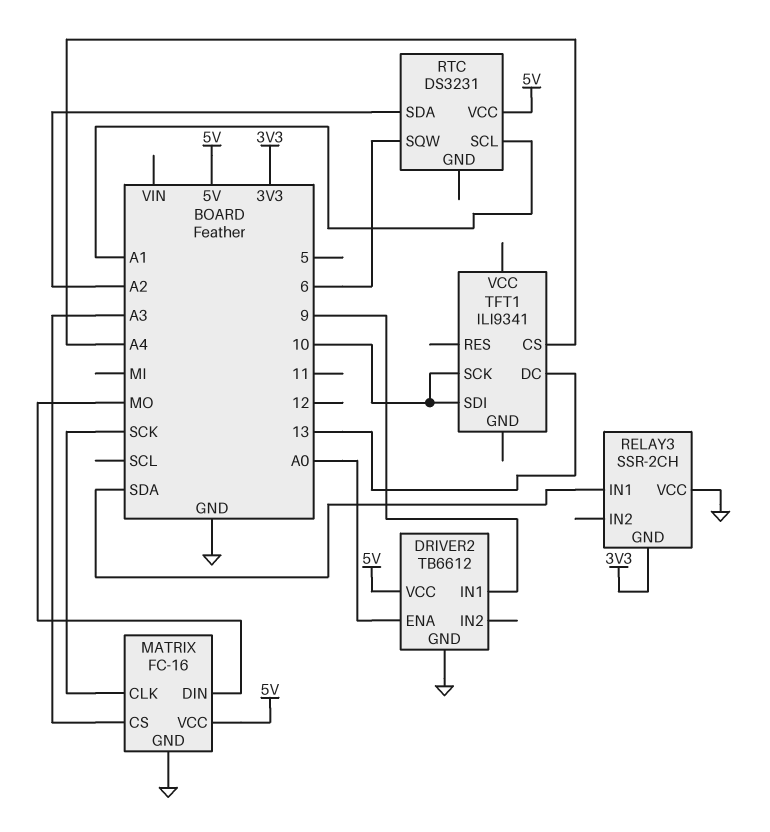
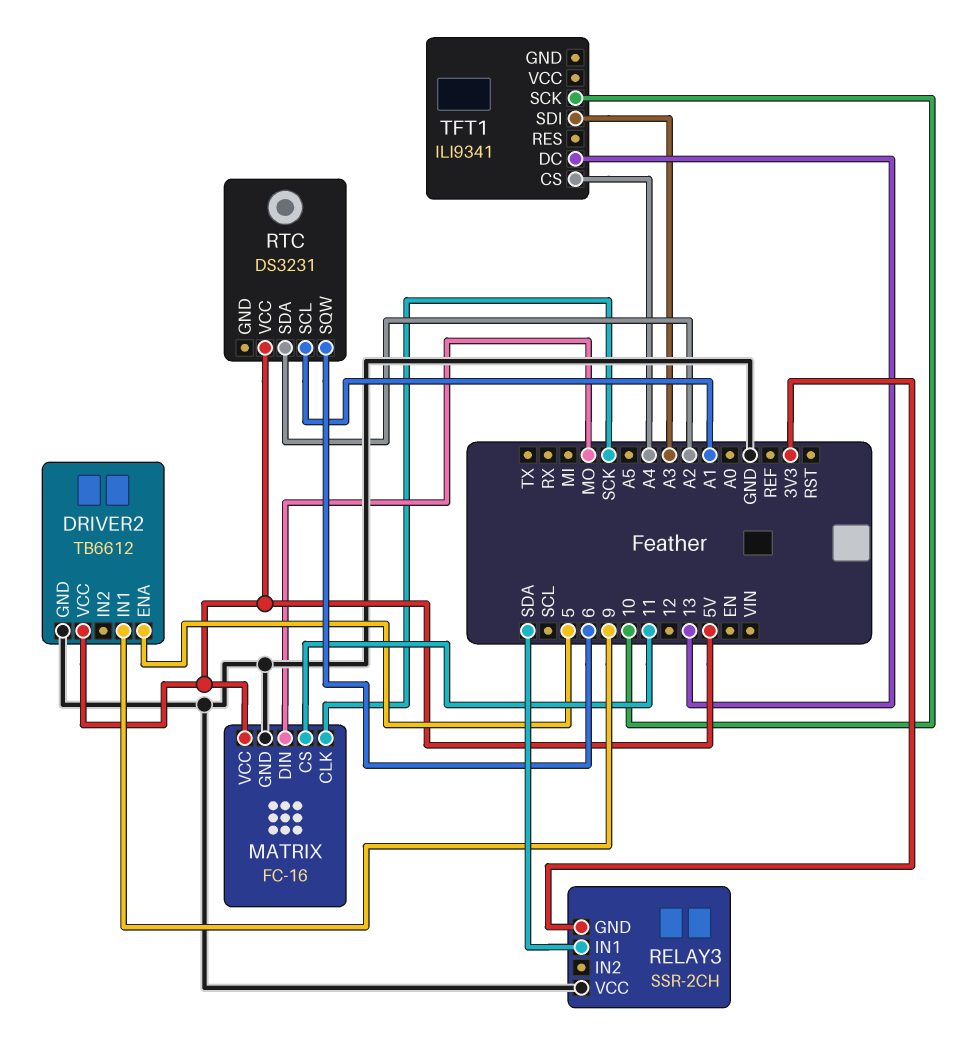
DRIVER2 pin ENA: A0 -> 5
MATRIX pin CS: A3 -> 11
TFT1 pin SDI: 10 -> A3

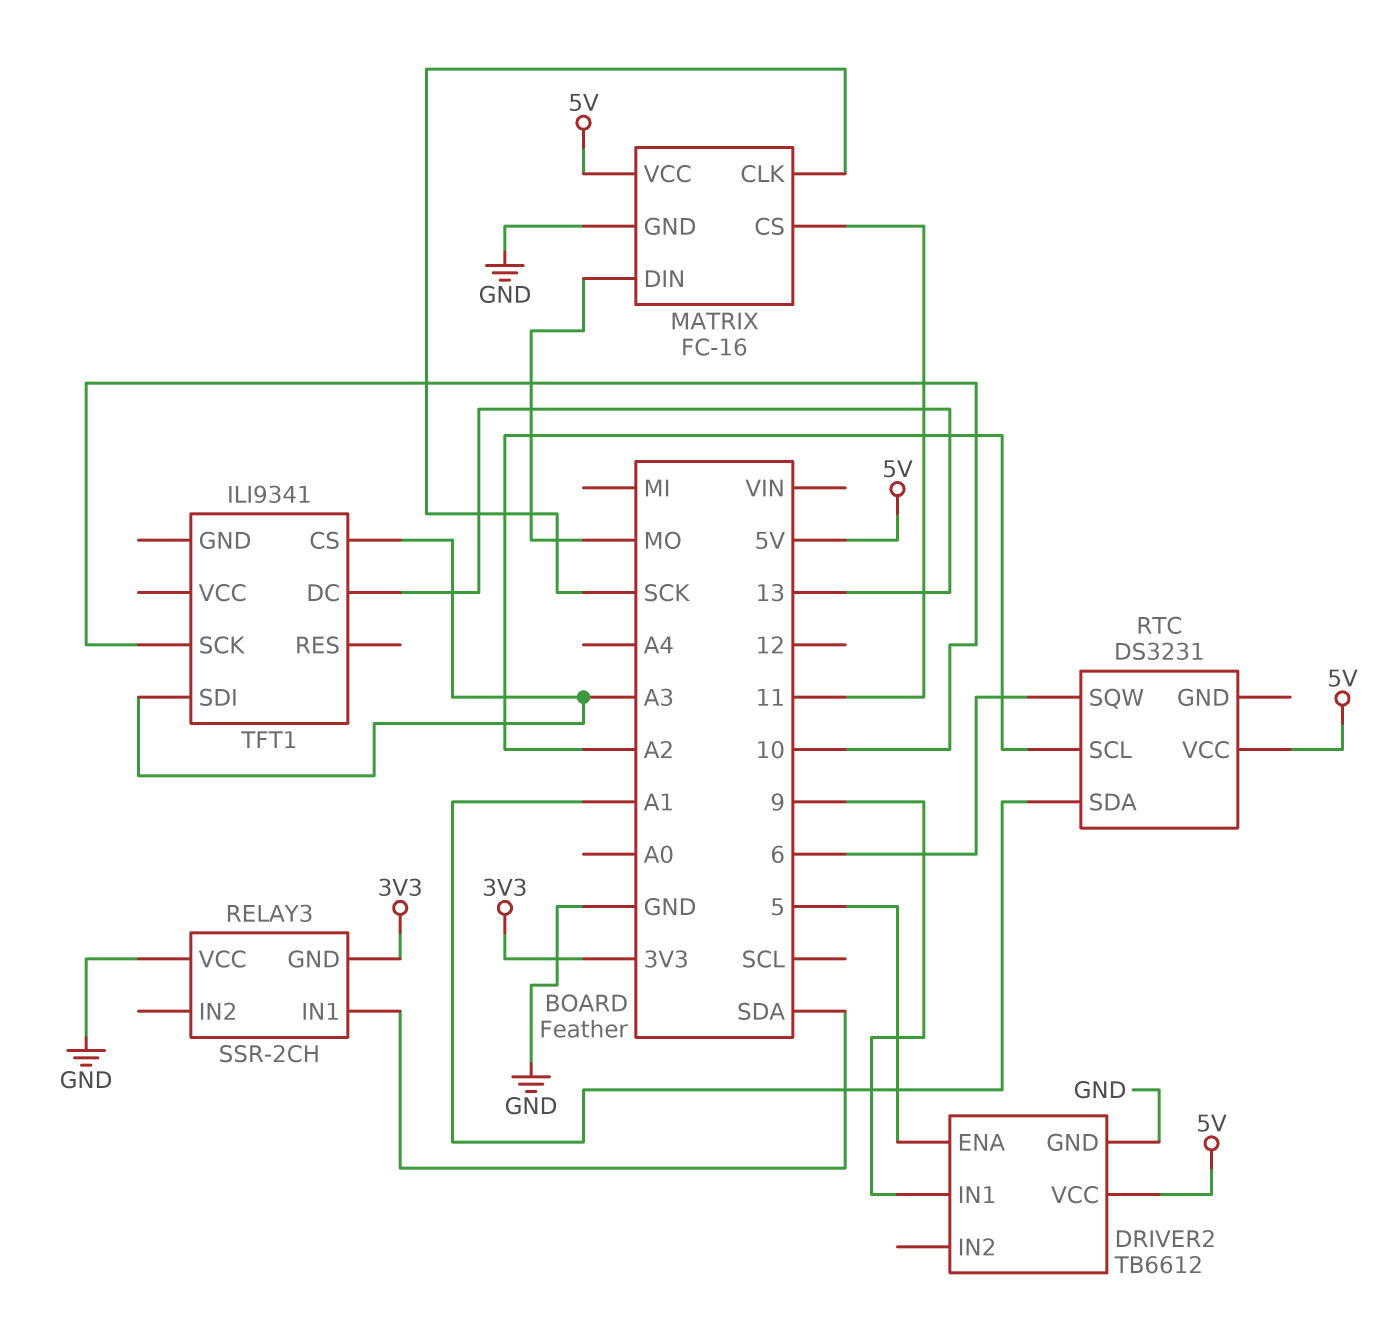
RTC pin SCL: A1 -> A2
RTC pin SDA: A2 -> A1
TFT1 pin CS: A4 -> A3

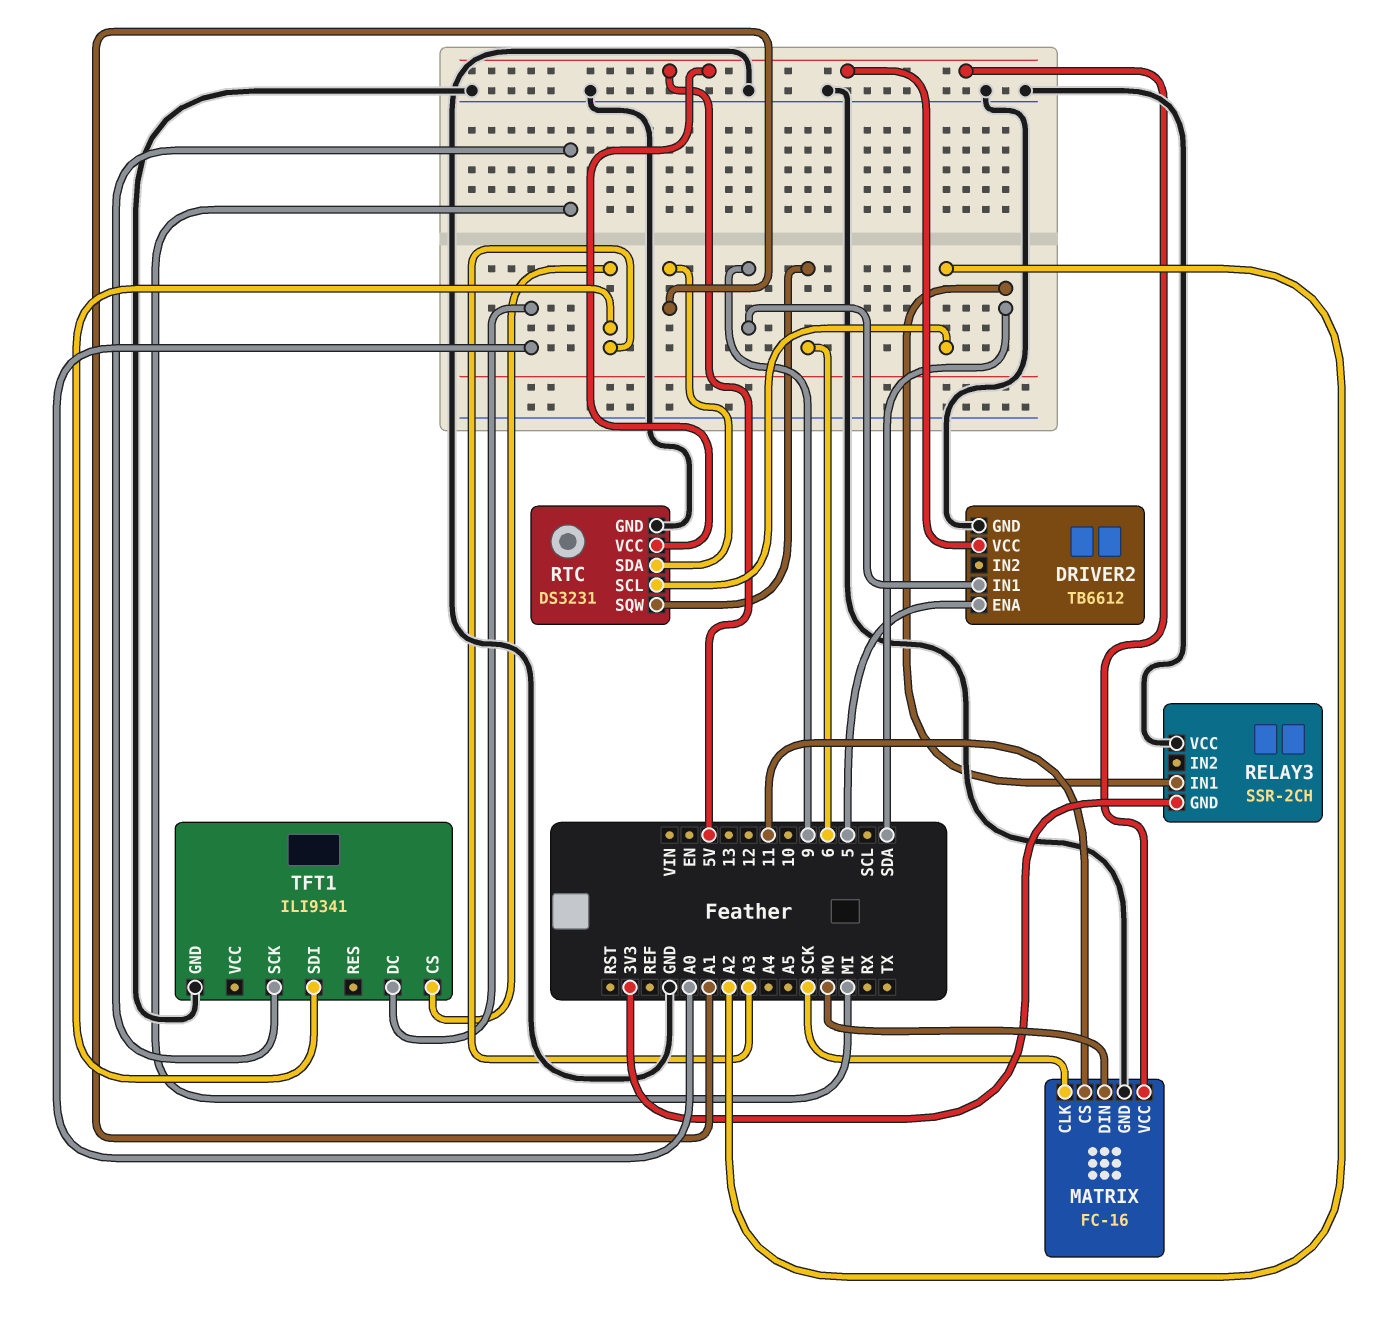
RTC pin GND: none -> GND
TFT1 pin DC: 13 -> A0
TFT1 pin GND: none -> GND
TFT1 pin SCK: 10 -> MI

